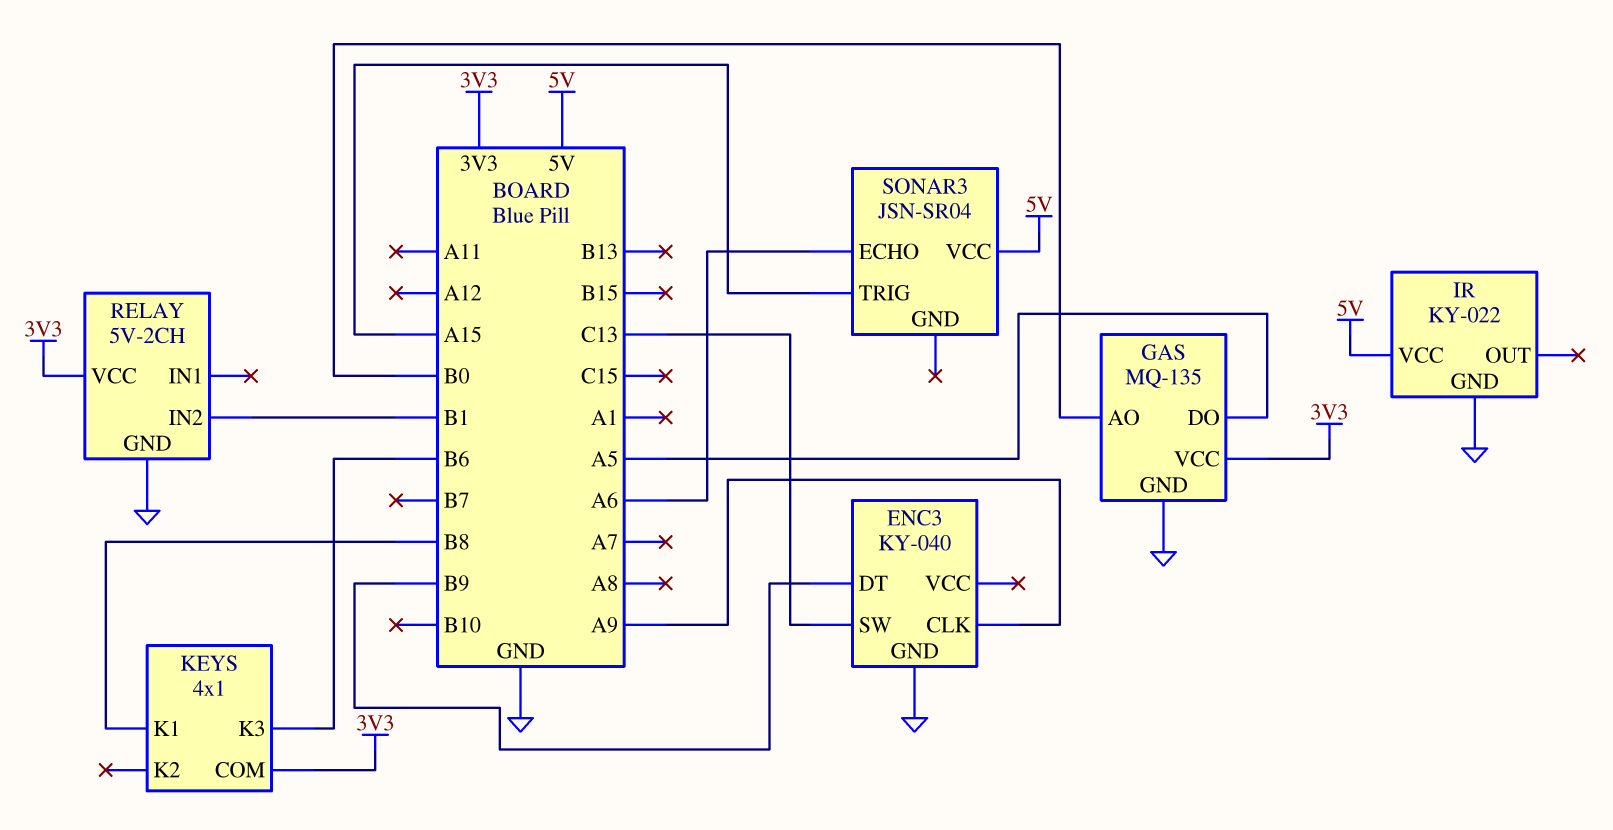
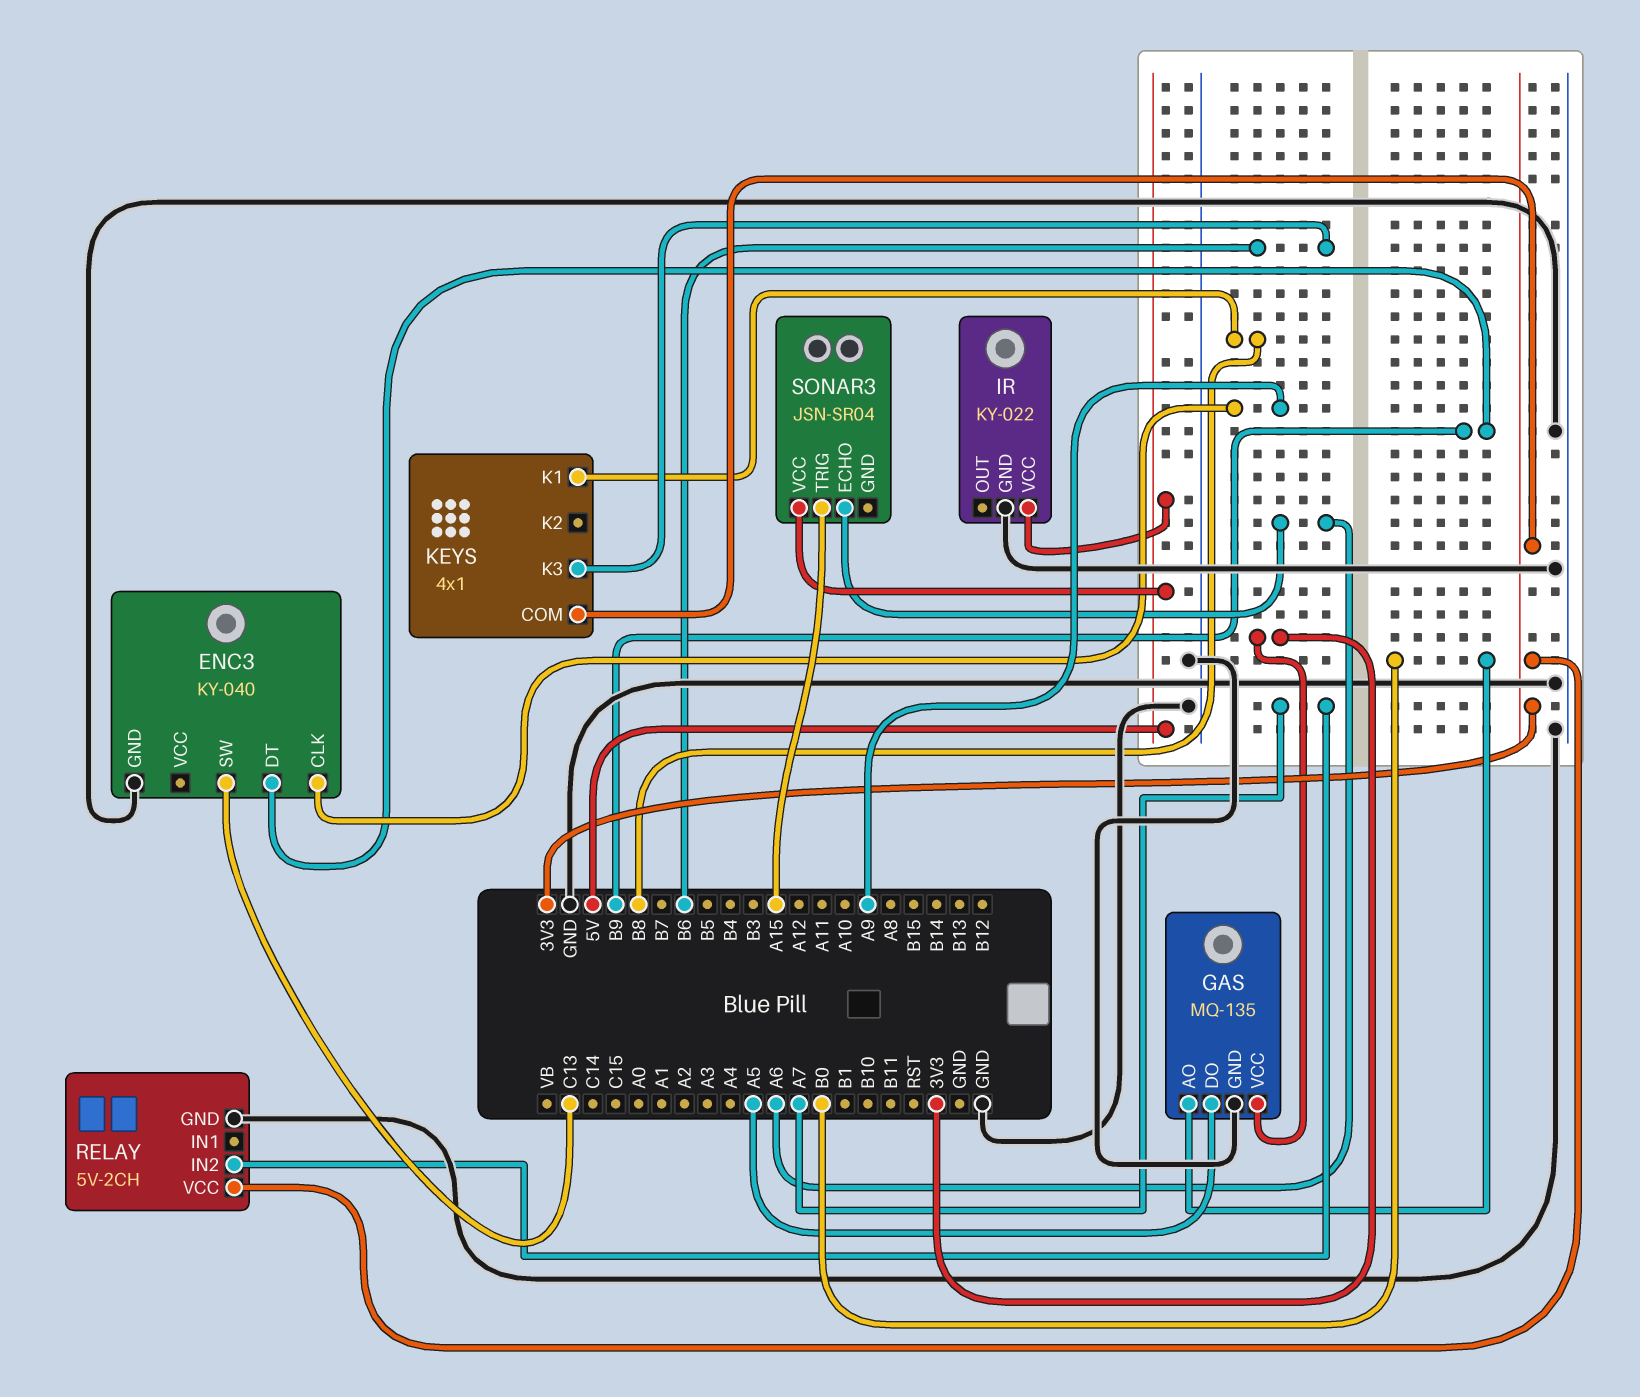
RELAY pin IN2: B1 -> A7

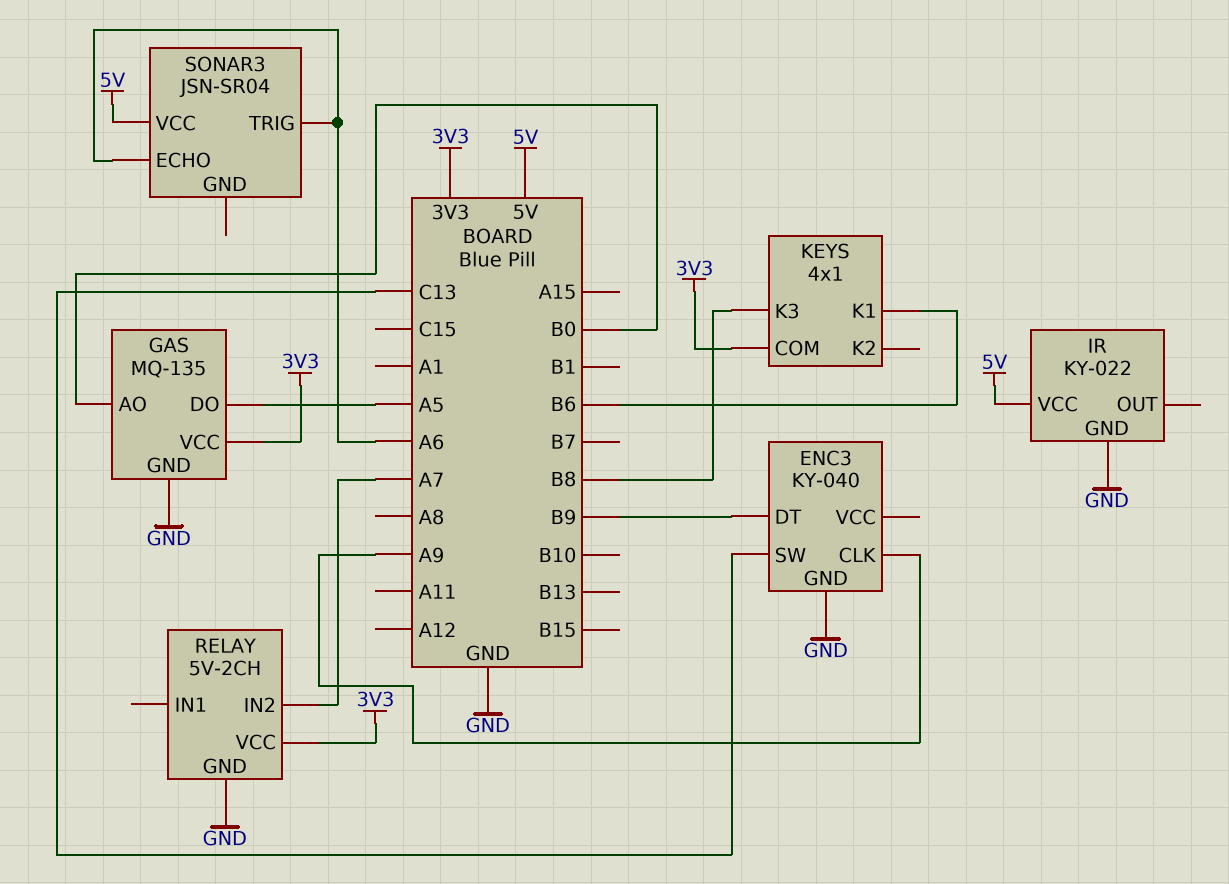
KEYS pin K1: B8 -> B6
KEYS pin K3: B6 -> B8
SONAR3 pin TRIG: A15 -> A6

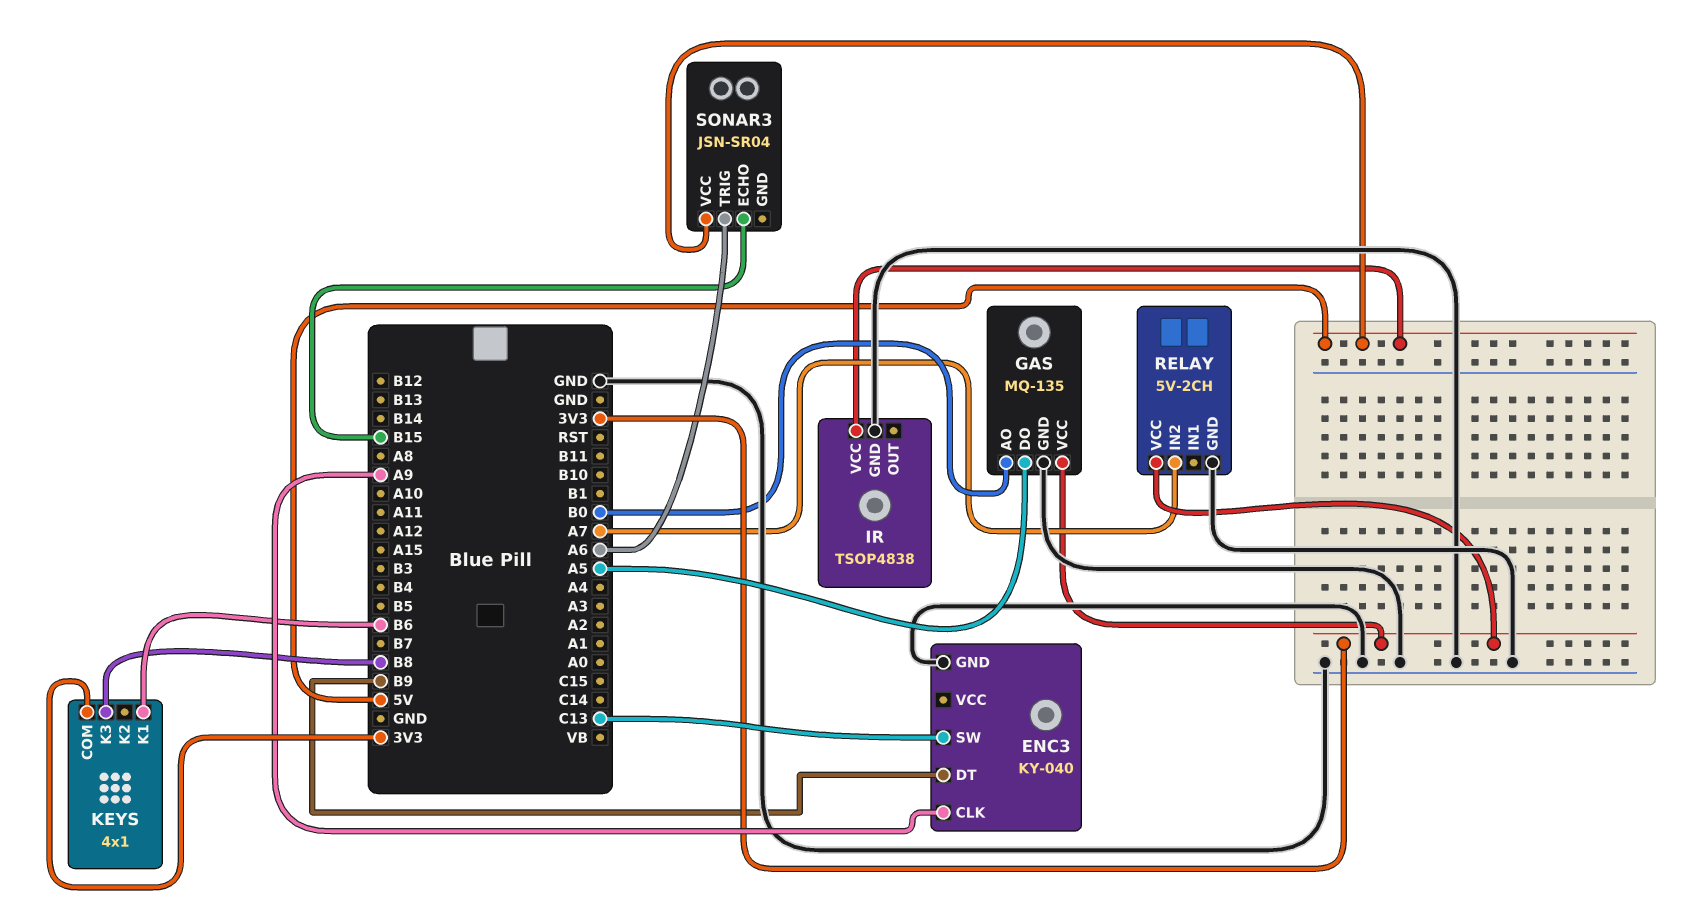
IR: KY-022 -> TSOP4838
SONAR3 pin ECHO: A6 -> B15

